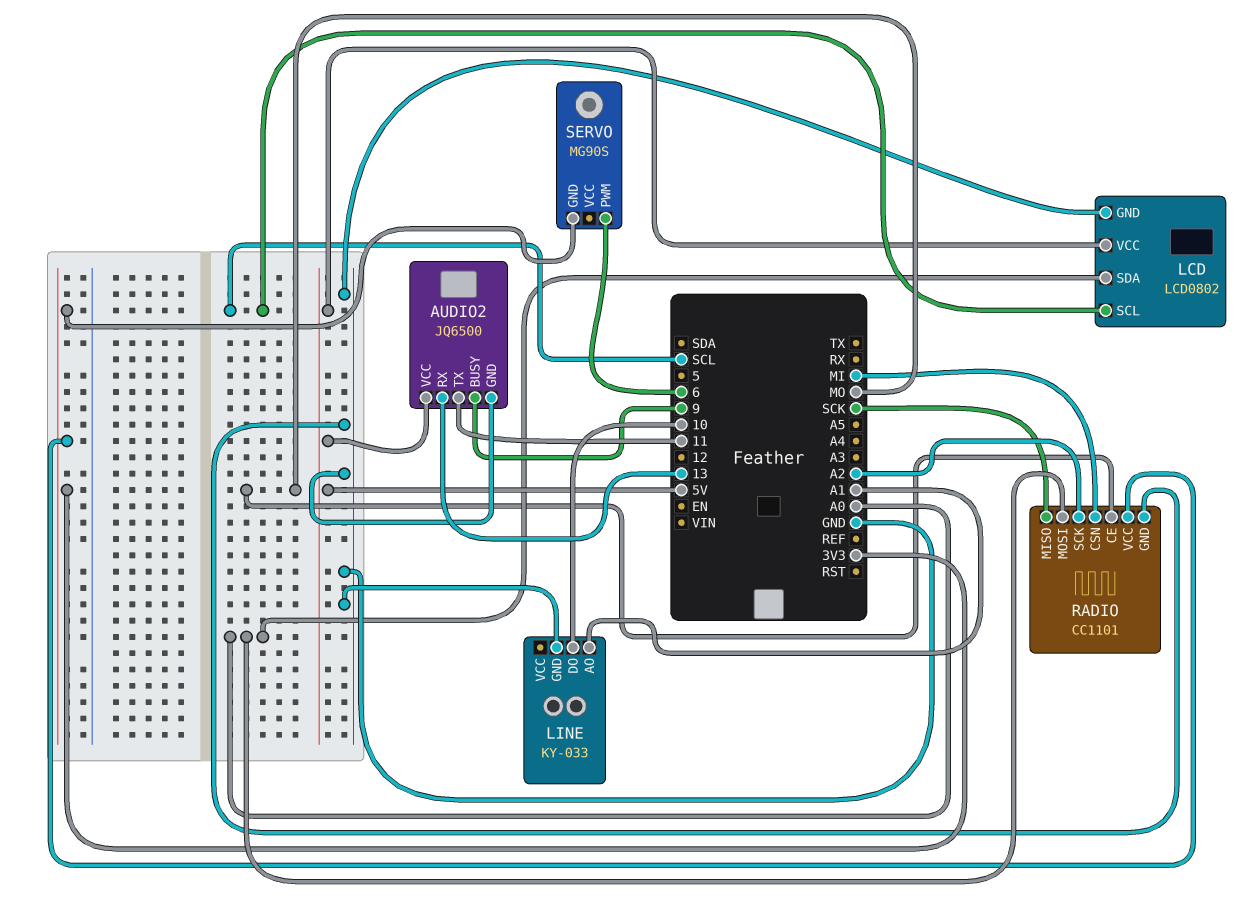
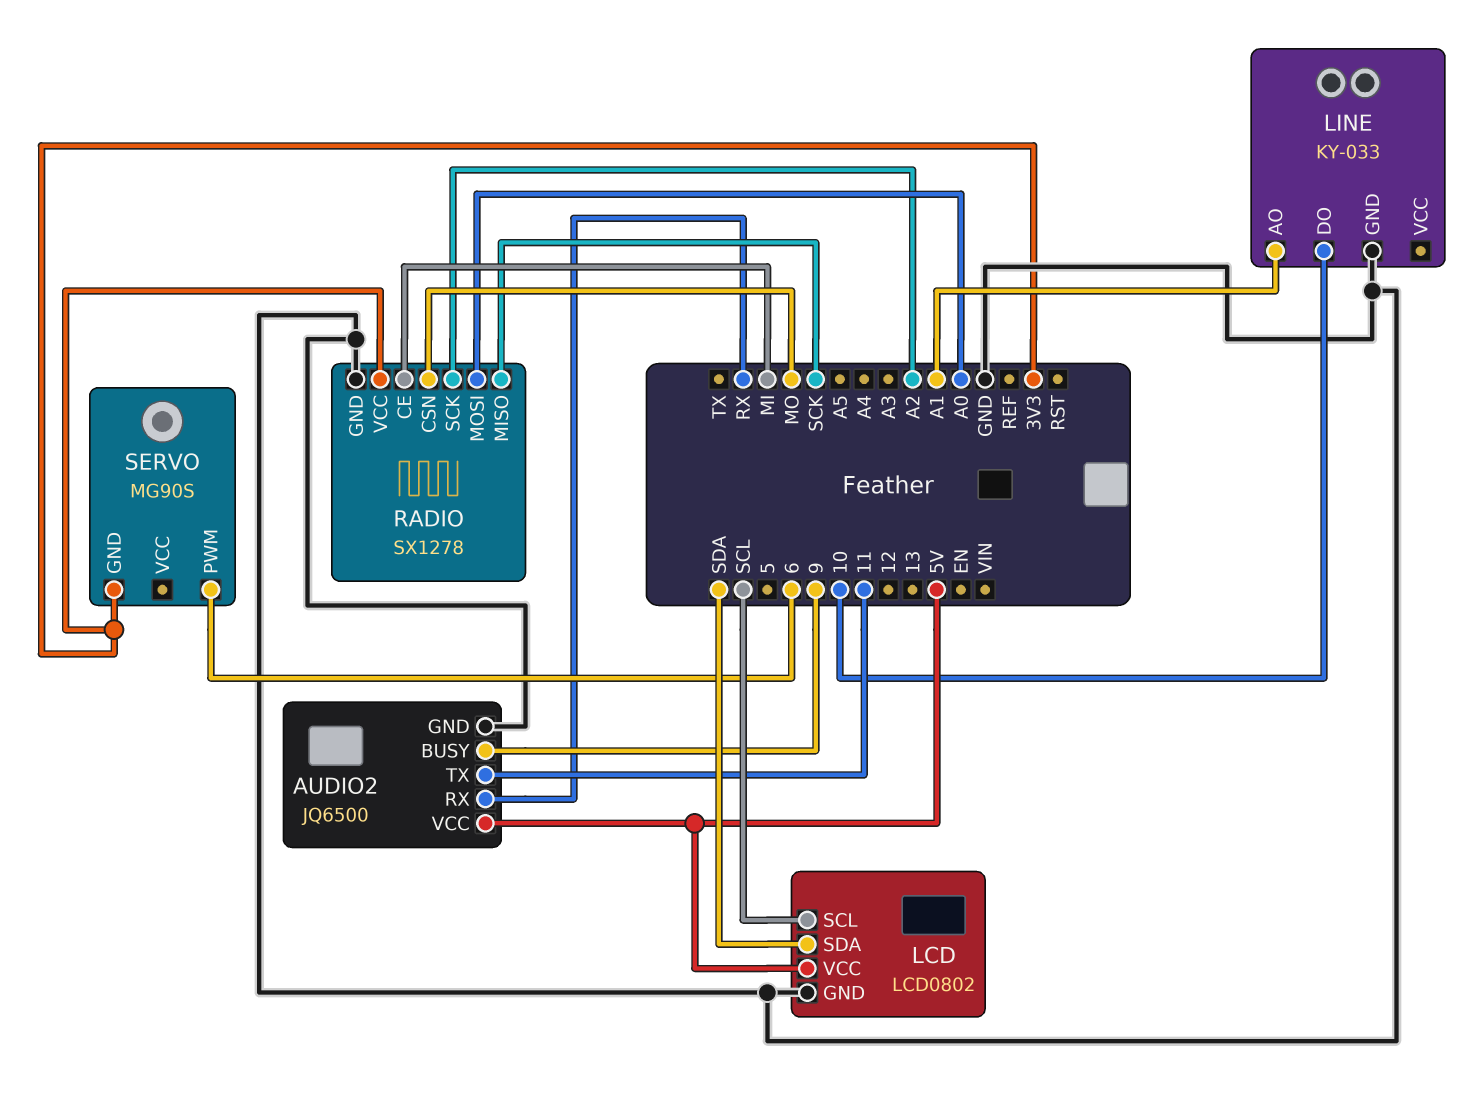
AUDIO2 pin RX: 13 -> RX
LCD pin SDA: A0 -> SDA
RADIO: CC1101 -> SX1278
RADIO pin CE: MO -> MI
RADIO pin CSN: MI -> MO

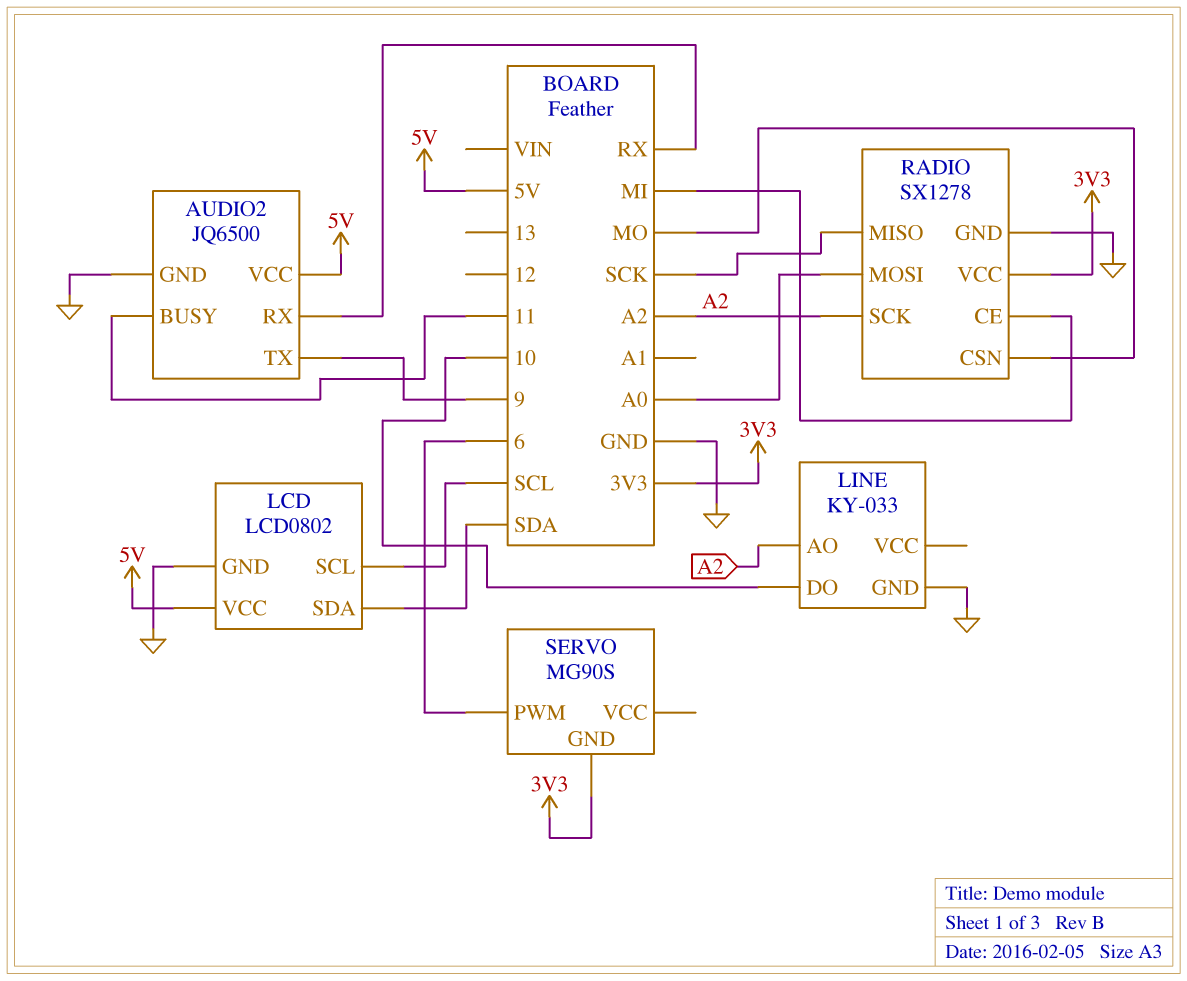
AUDIO2 pin BUSY: 9 -> 11
AUDIO2 pin TX: 11 -> 9
LINE pin AO: A1 -> A2

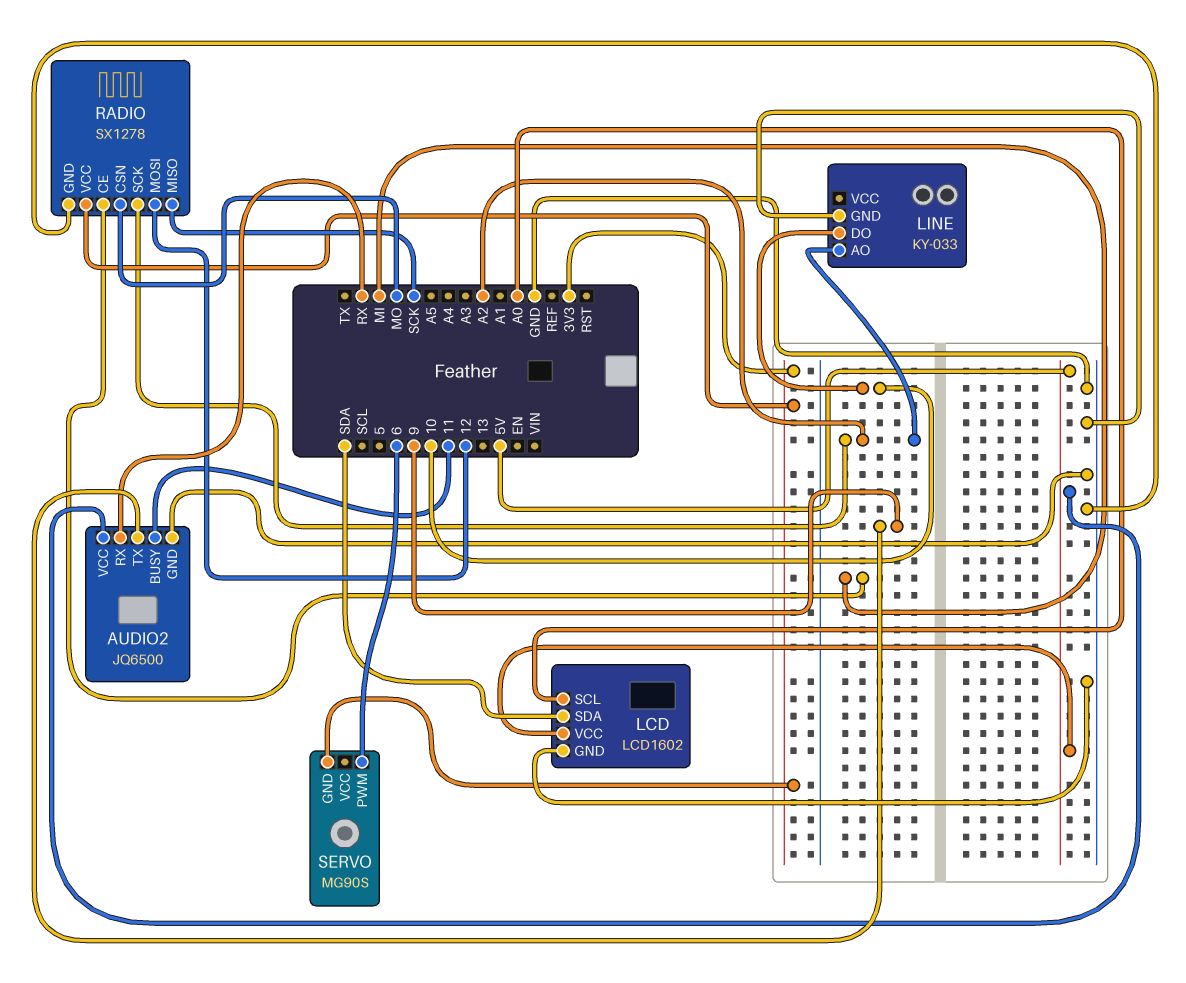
LCD: LCD0802 -> LCD1602
LCD pin SCL: SCL -> A0
RADIO pin MOSI: A0 -> 12

